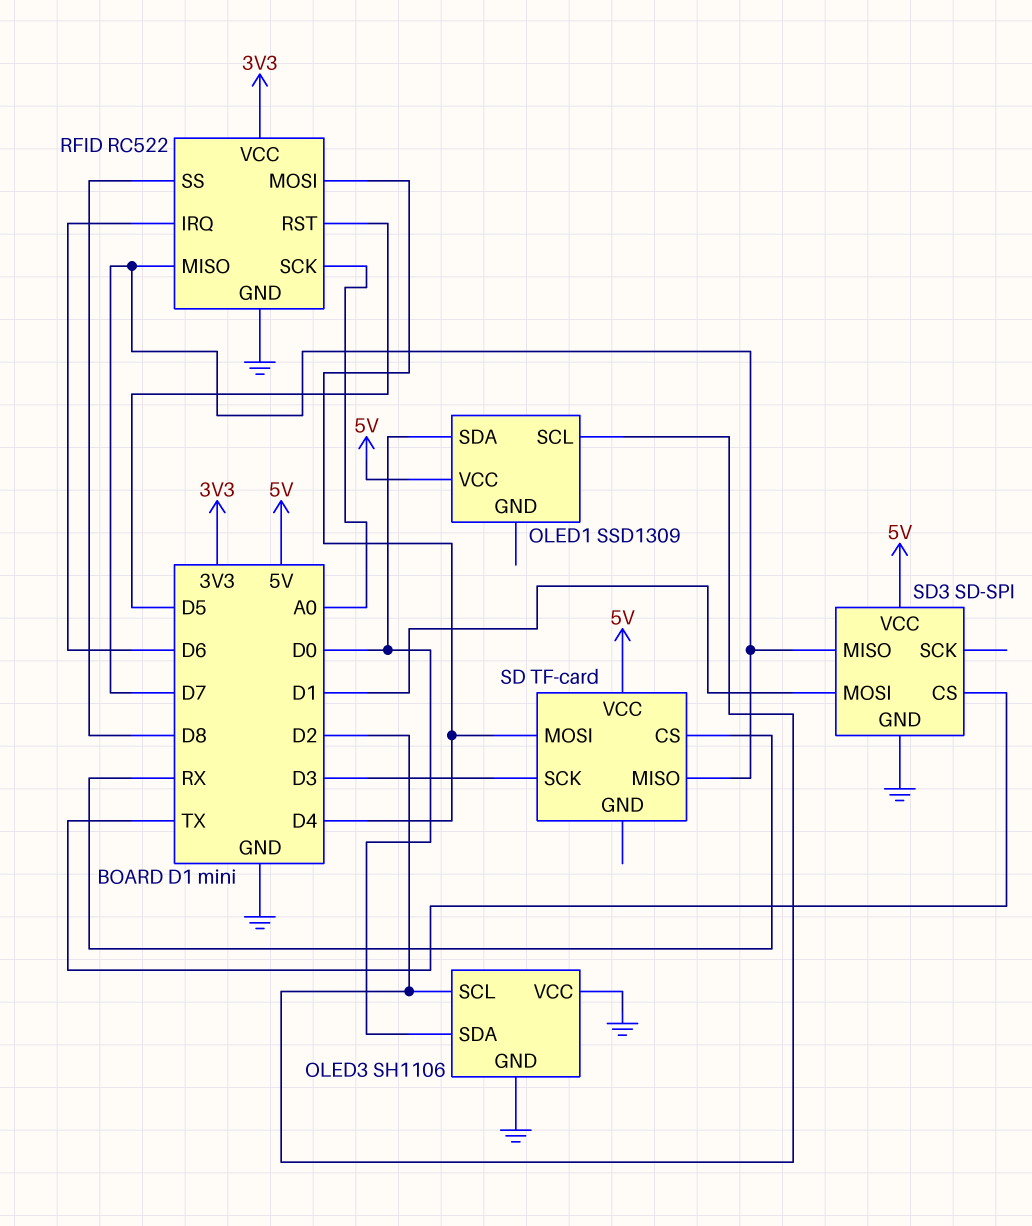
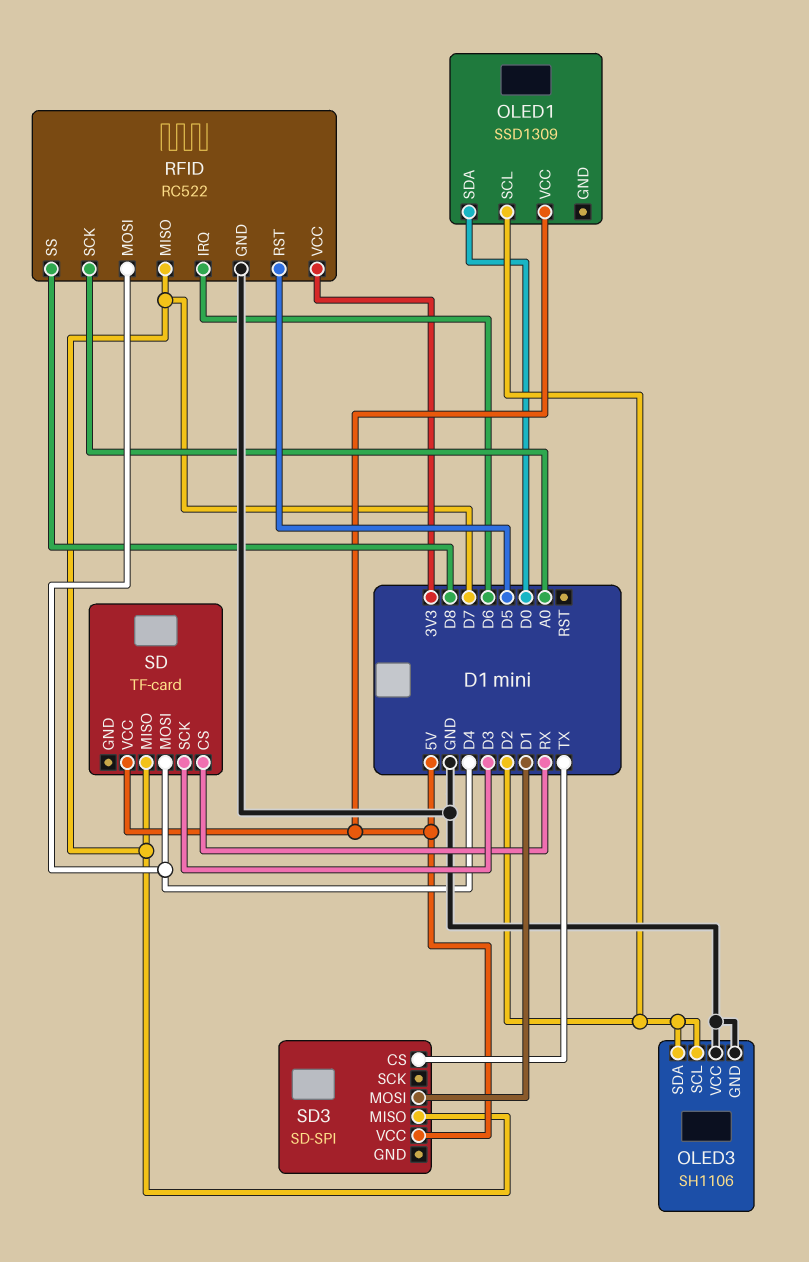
OLED3 pin SDA: D0 -> D2
SD3 pin GND: GND -> none

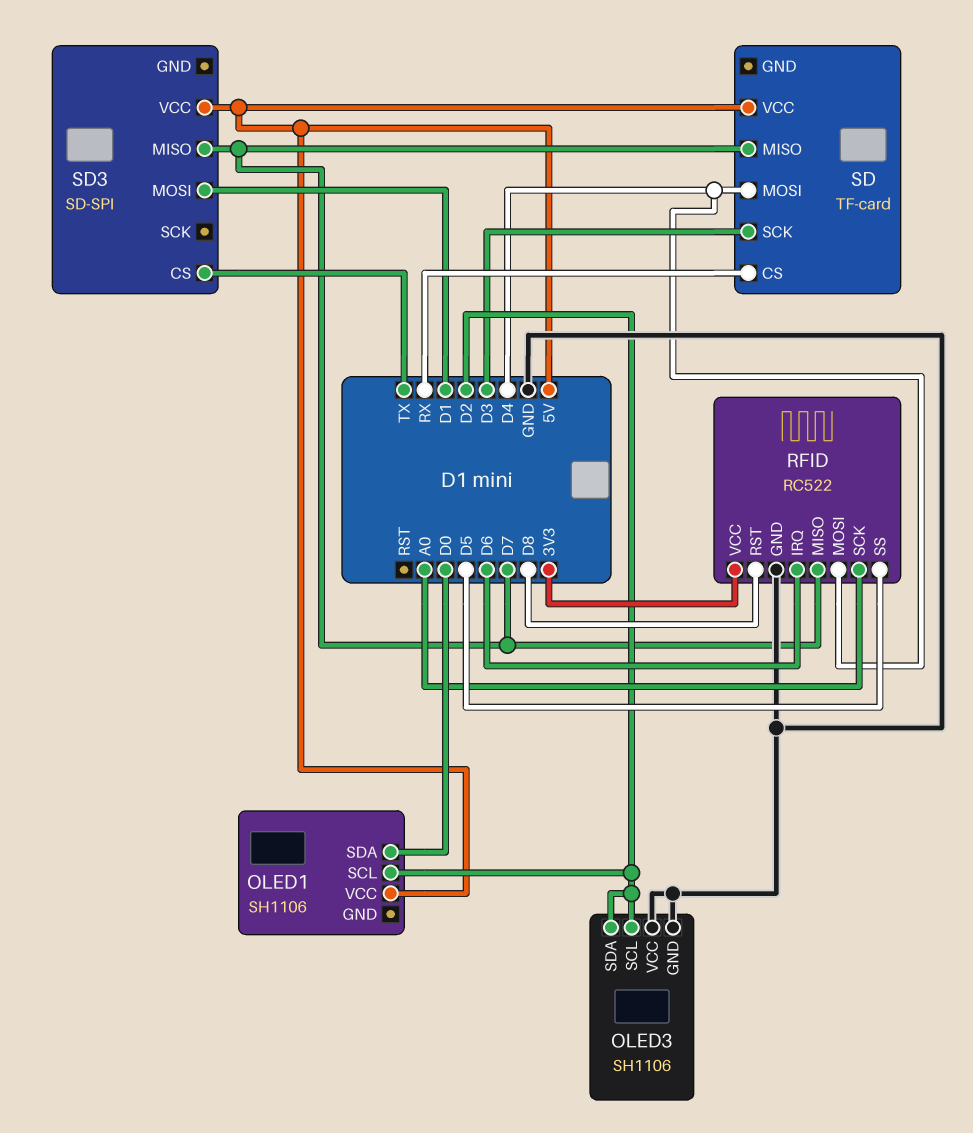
OLED1: SSD1309 -> SH1106
RFID pin RST: D5 -> D8
RFID pin SS: D8 -> D5

